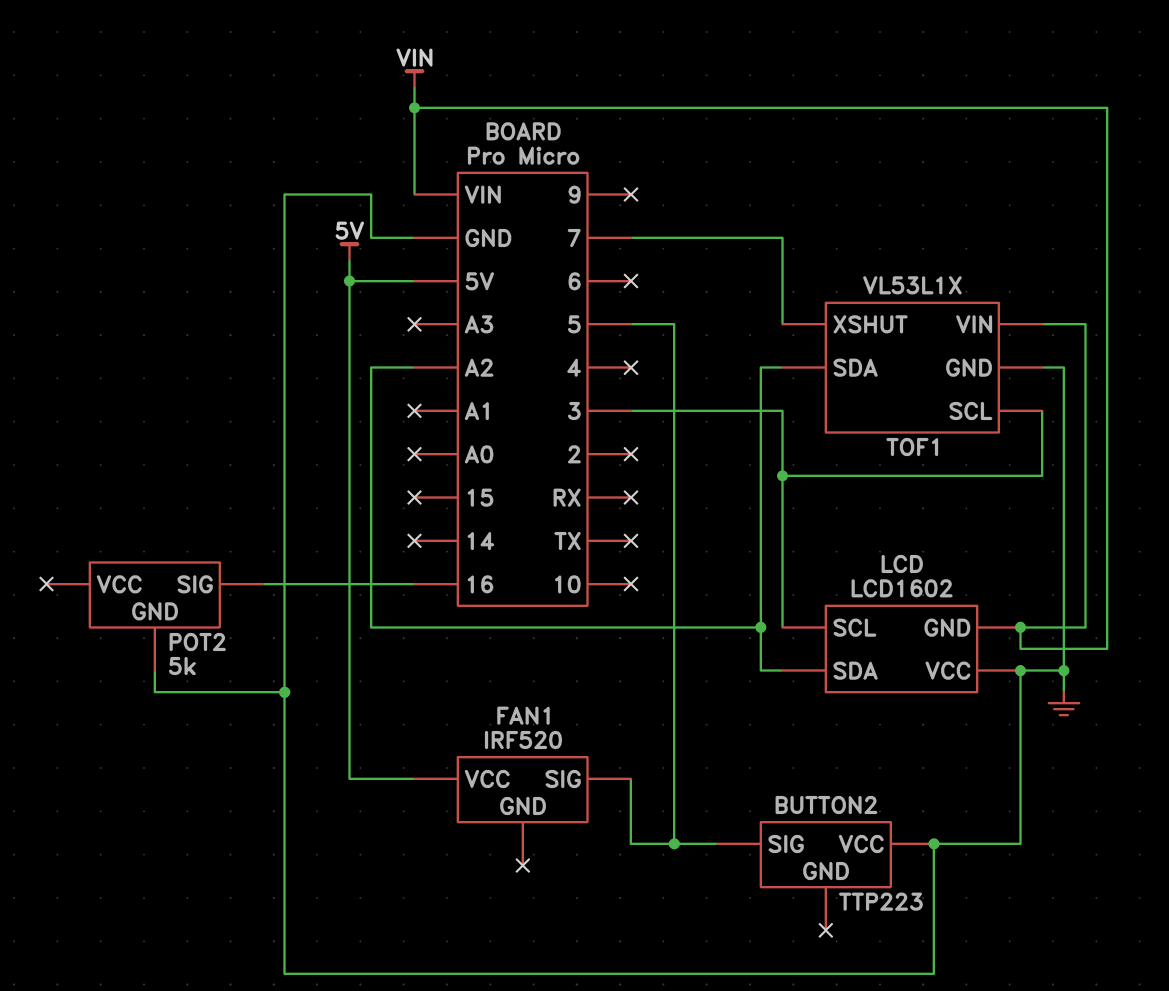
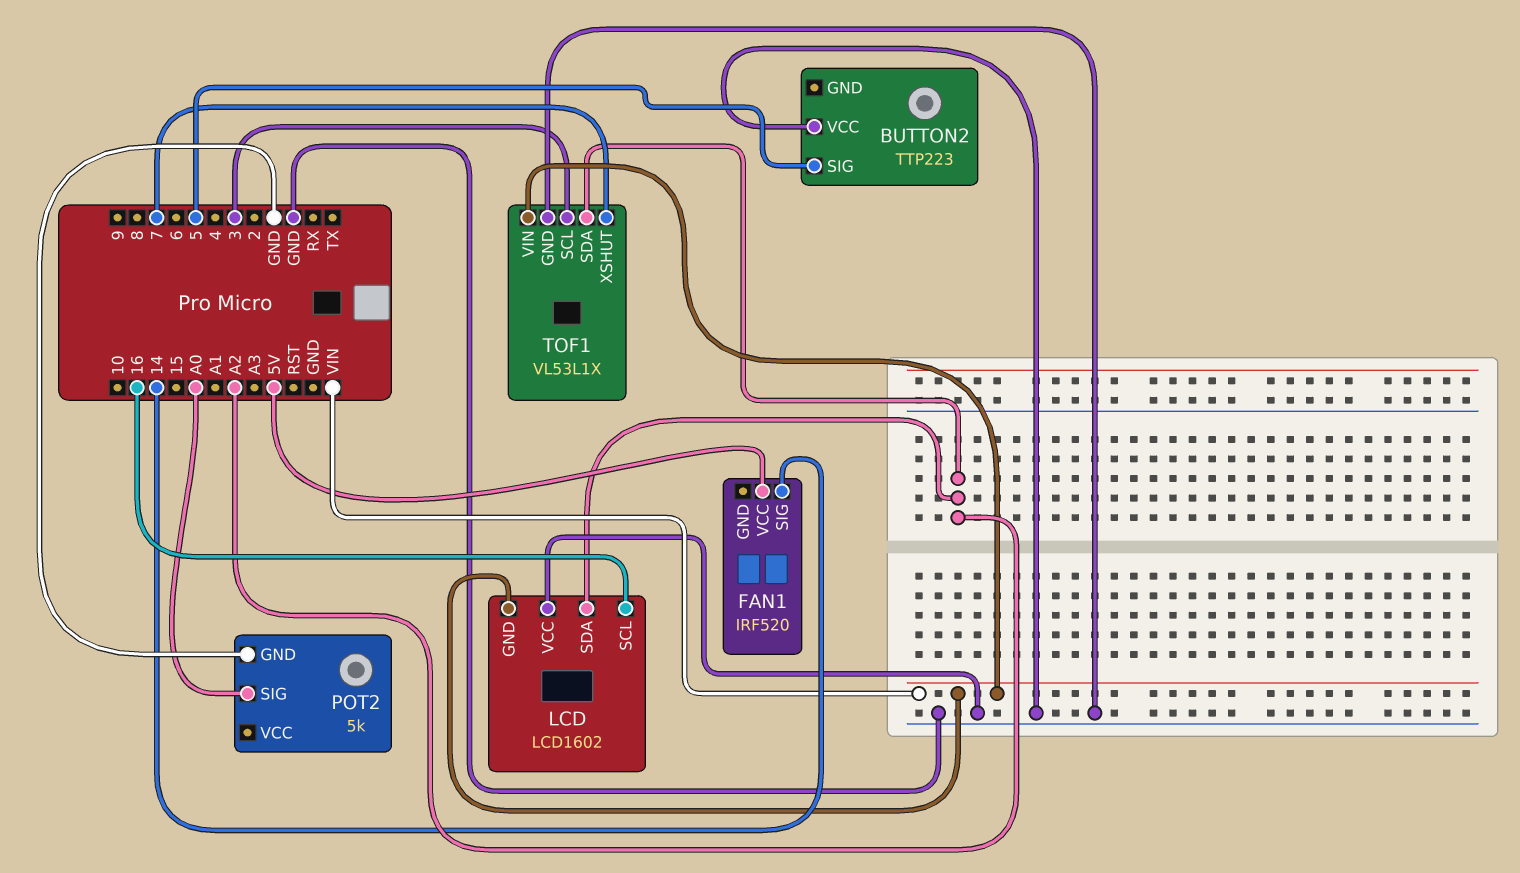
FAN1 pin SIG: 5 -> 14
LCD pin SCL: 3 -> 16
POT2 pin SIG: 16 -> A0

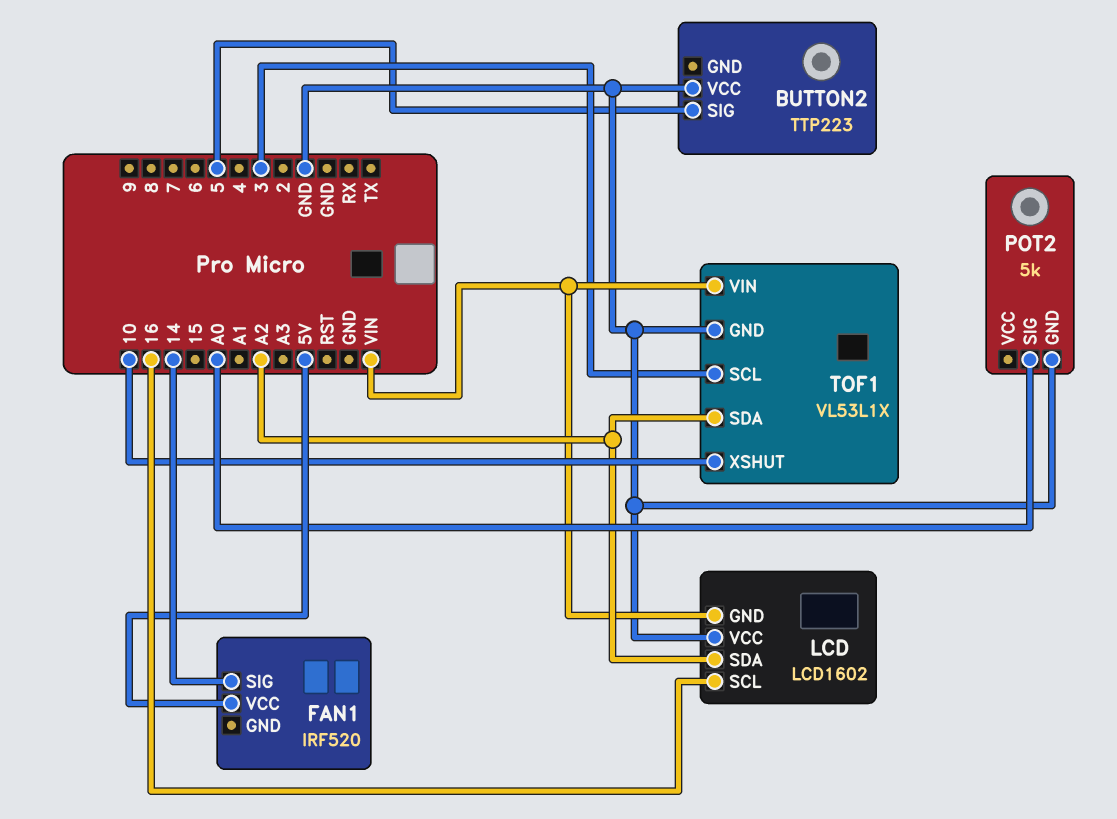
TOF1 pin XSHUT: 7 -> 10

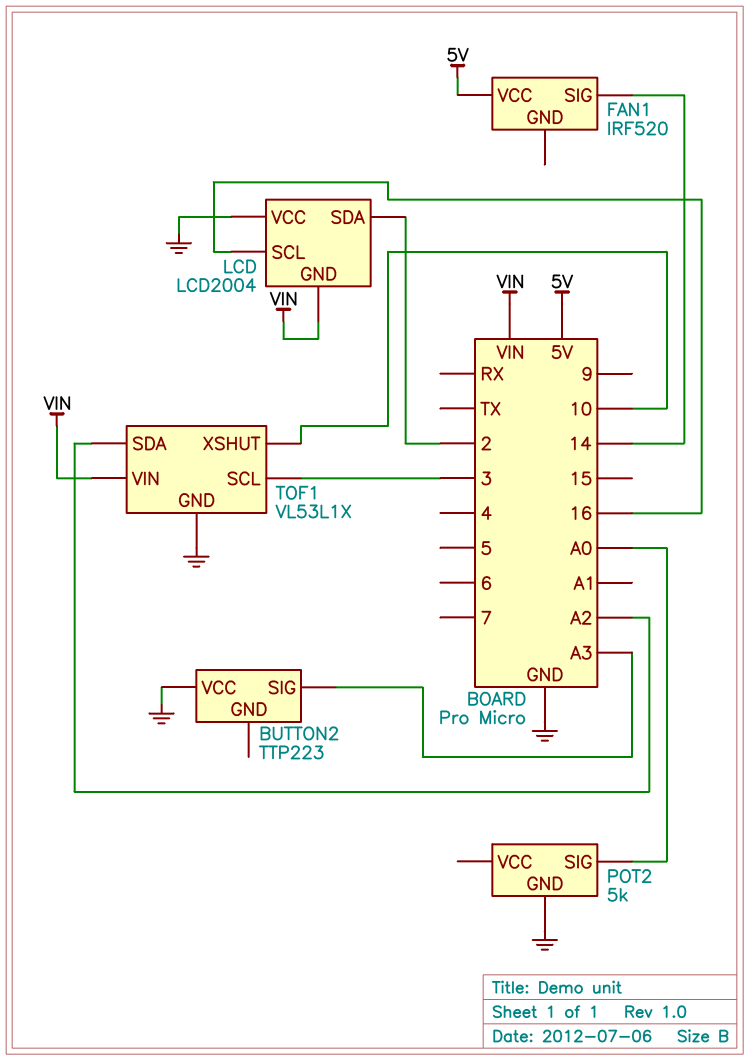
BUTTON2 pin SIG: 5 -> A3
LCD: LCD1602 -> LCD2004
LCD pin SDA: A2 -> 2

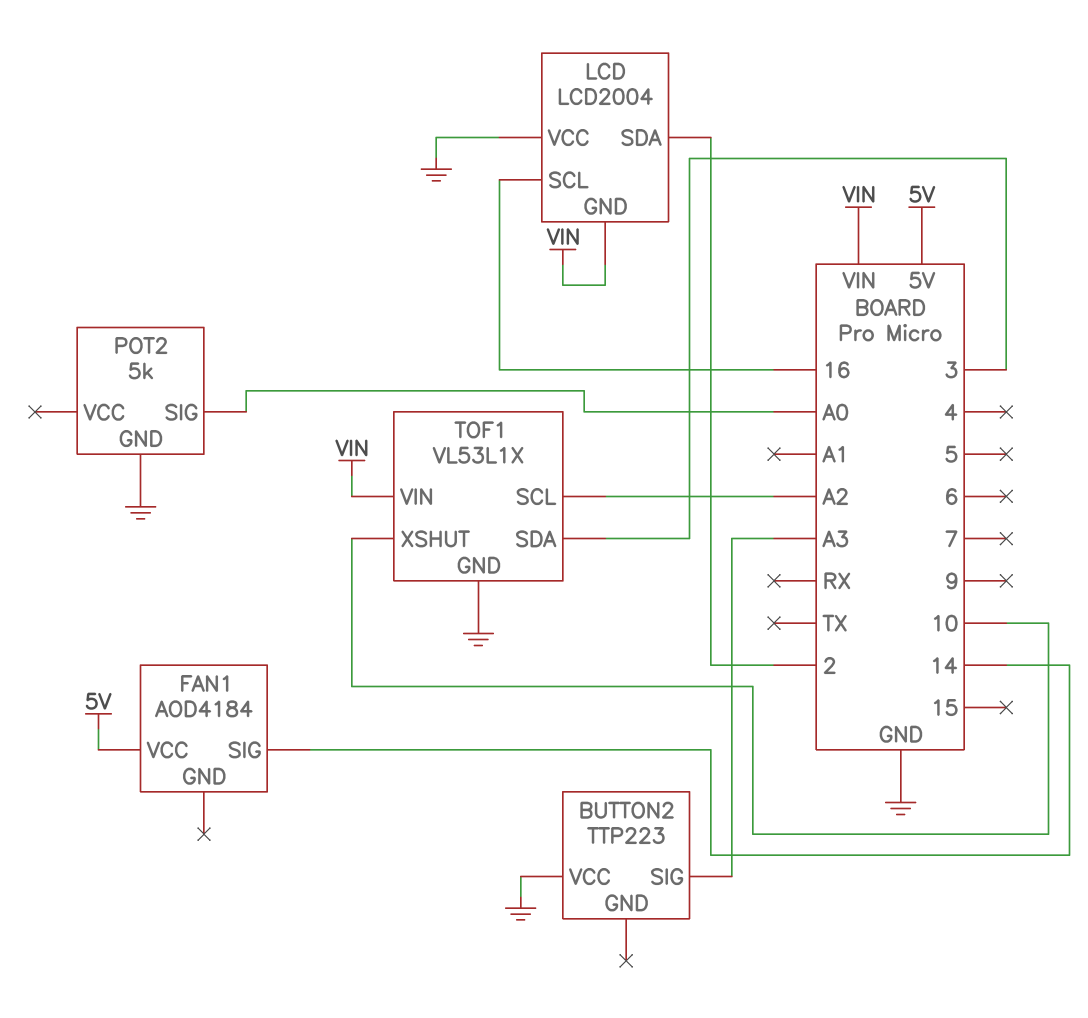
FAN1: IRF520 -> AOD4184
TOF1 pin SCL: 3 -> A2
TOF1 pin SDA: A2 -> 3

